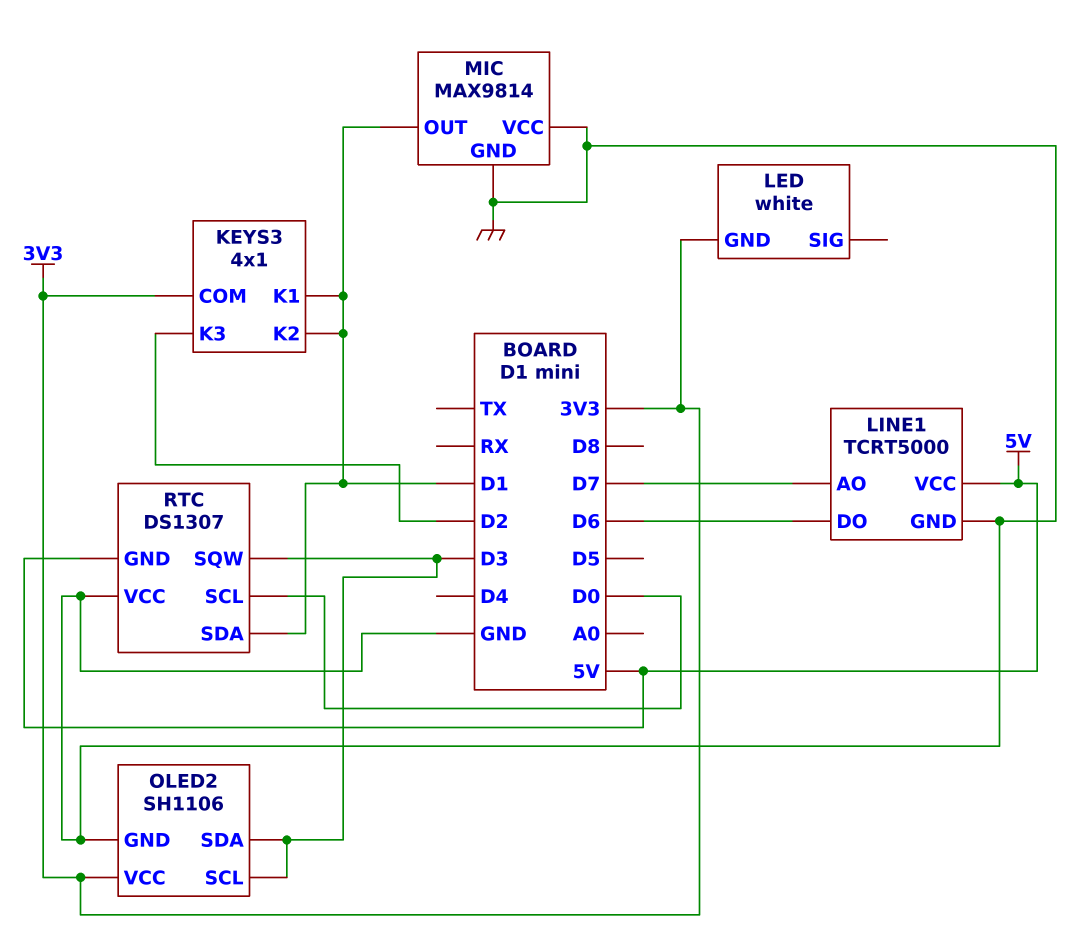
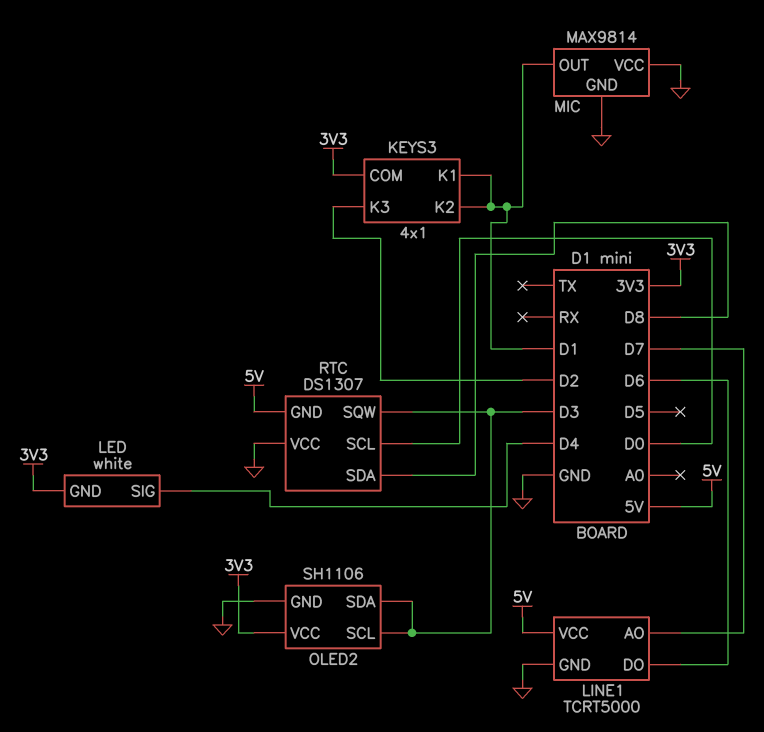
LED pin SIG: none -> D4
RTC pin SDA: D1 -> D8

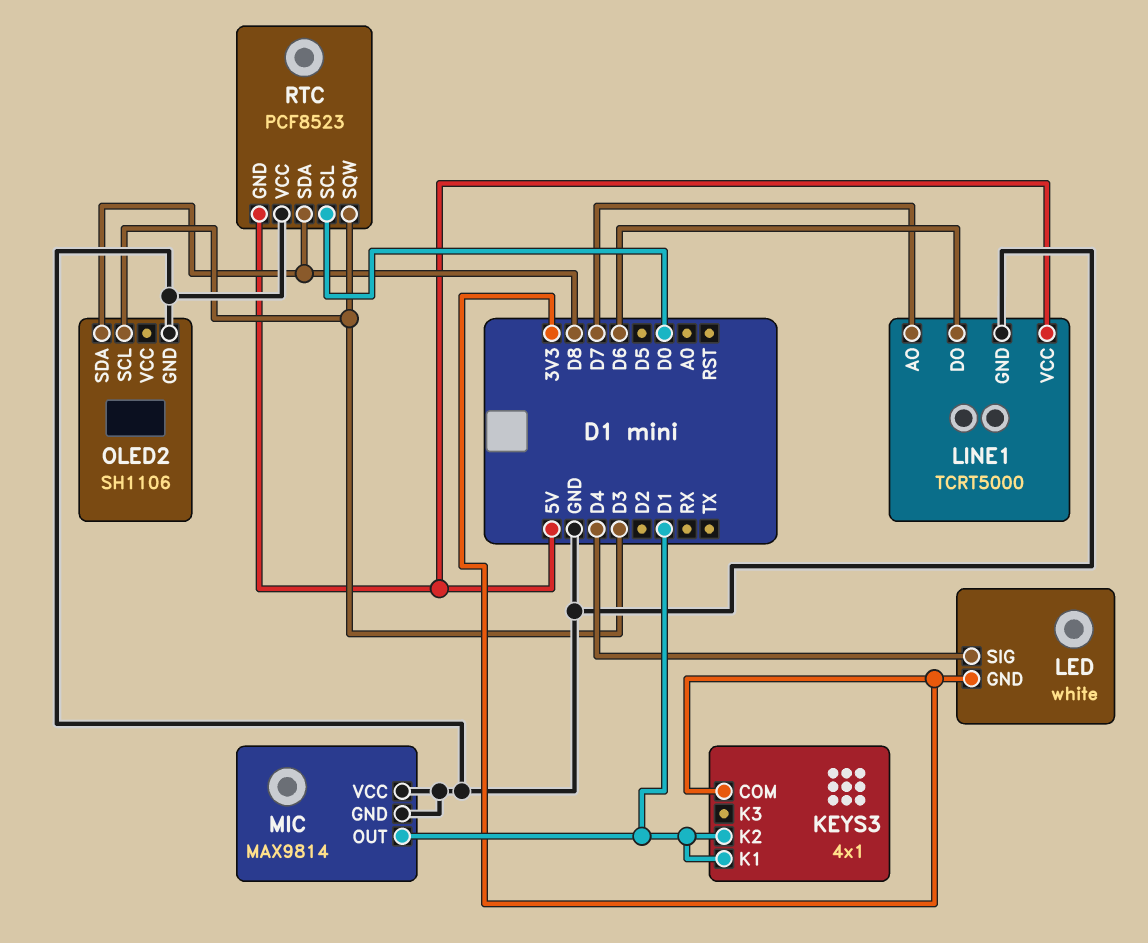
KEYS3 pin K3: D2 -> none
OLED2 pin SDA: D3 -> D8
OLED2 pin VCC: 3V3 -> none
RTC: DS1307 -> PCF8523

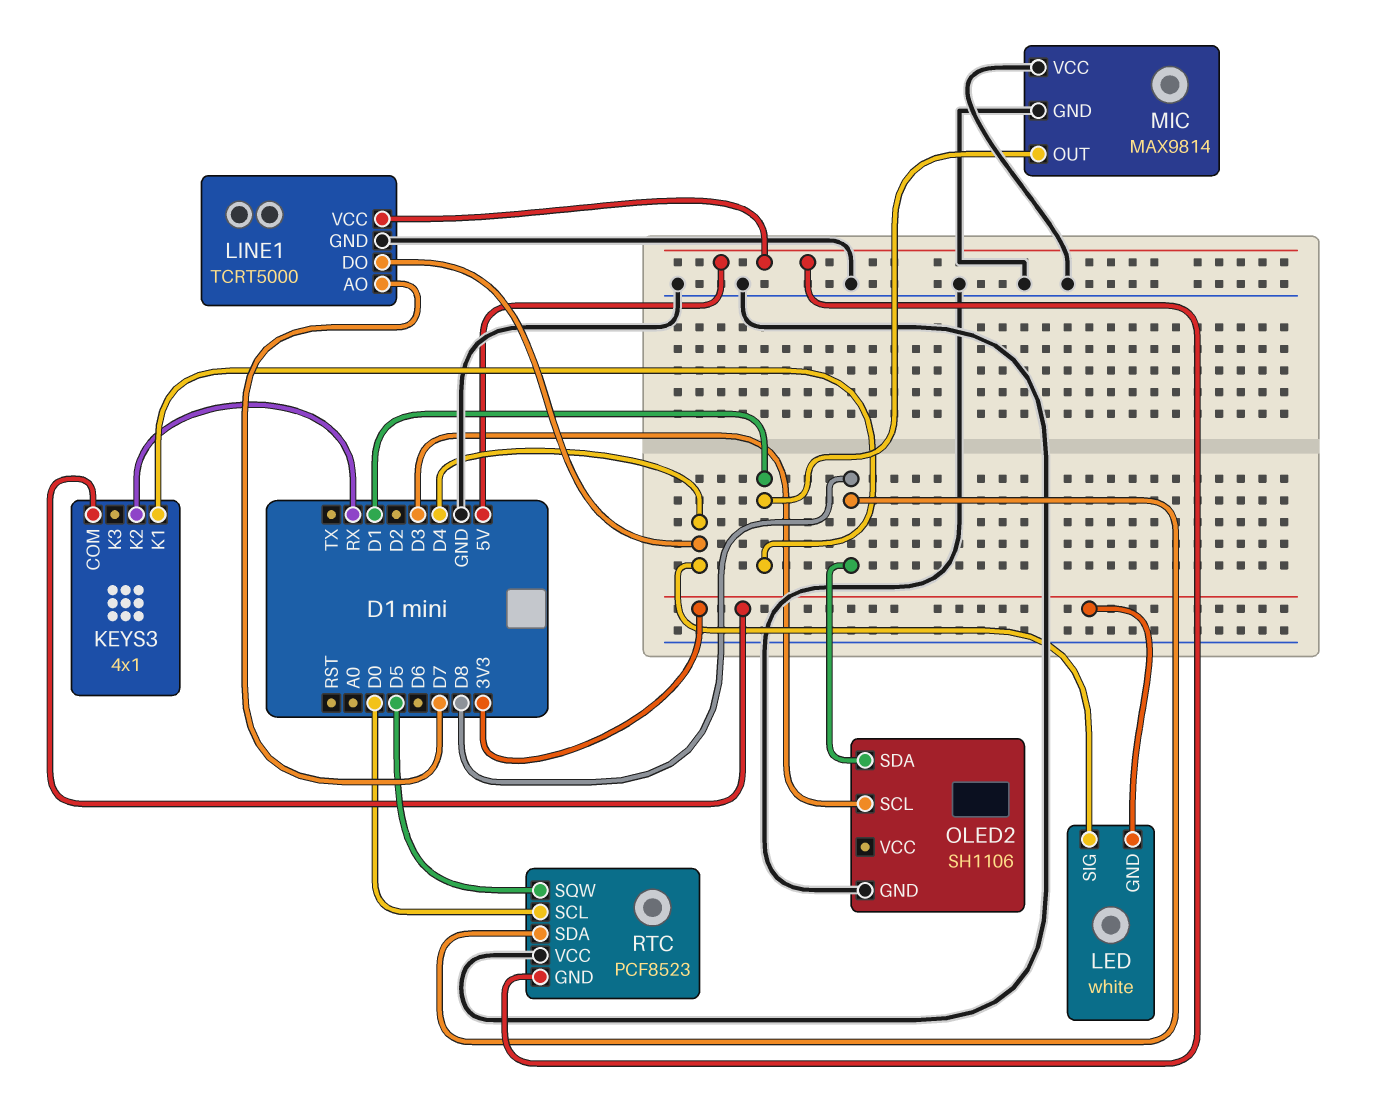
KEYS3 pin K2: D1 -> RX
LINE1 pin DO: D6 -> D4
RTC pin SQW: D3 -> D5

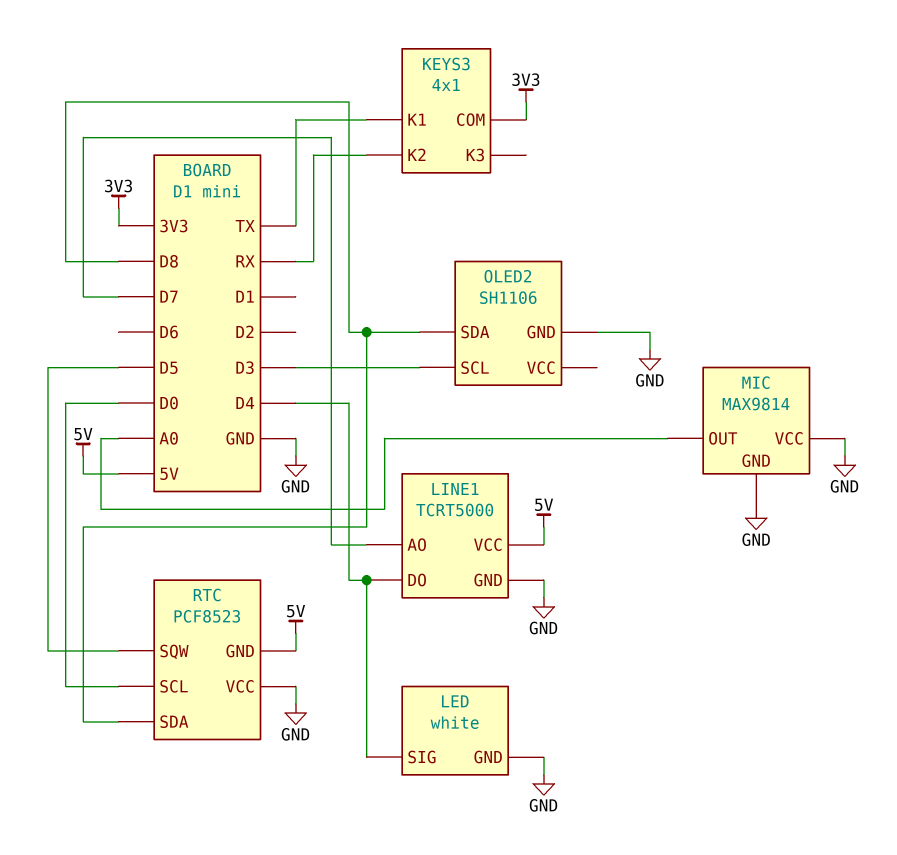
KEYS3 pin K1: D1 -> TX
LED pin GND: 3V3 -> GND
MIC pin OUT: D1 -> A0

